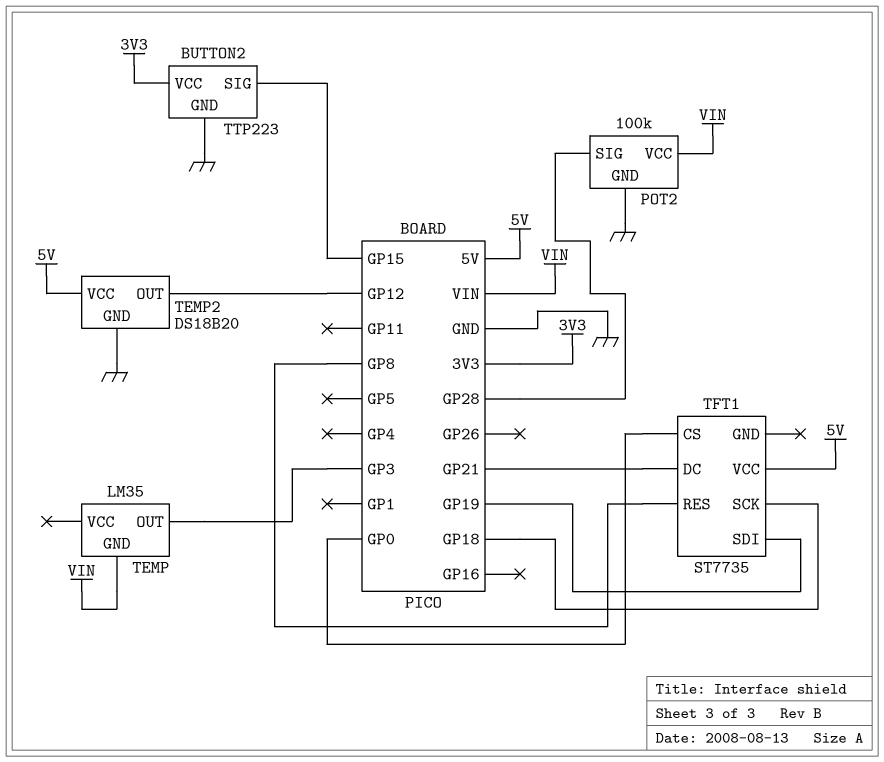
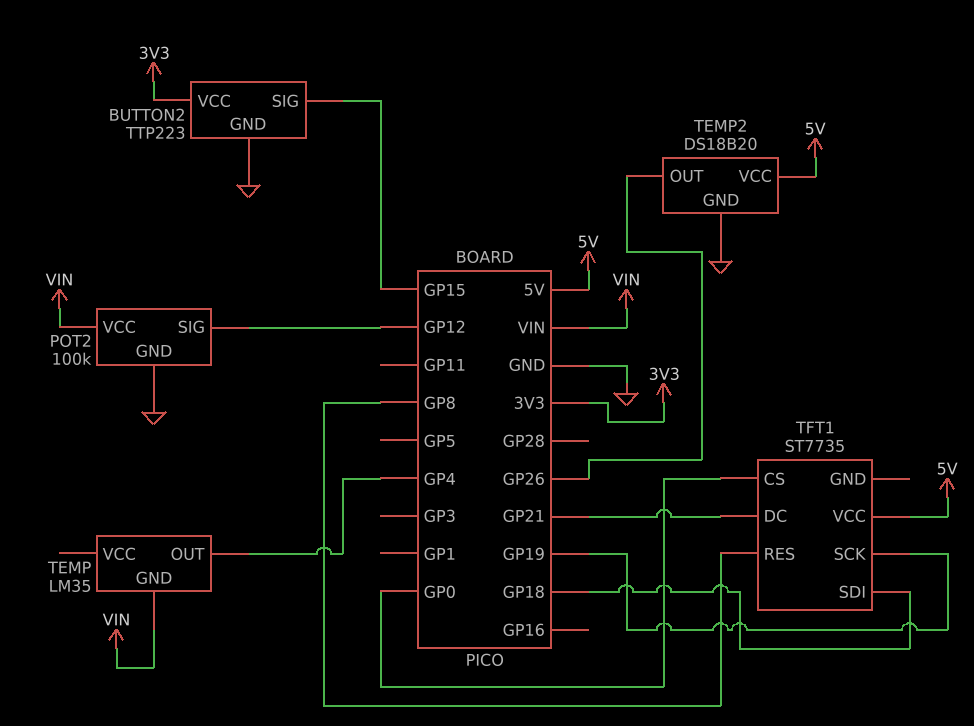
POT2 pin SIG: GP28 -> GP12
TEMP pin OUT: GP3 -> GP4
TEMP2 pin OUT: GP12 -> GP26
TFT1 pin SCK: GP18 -> GP19
TFT1 pin SDI: GP19 -> GP18

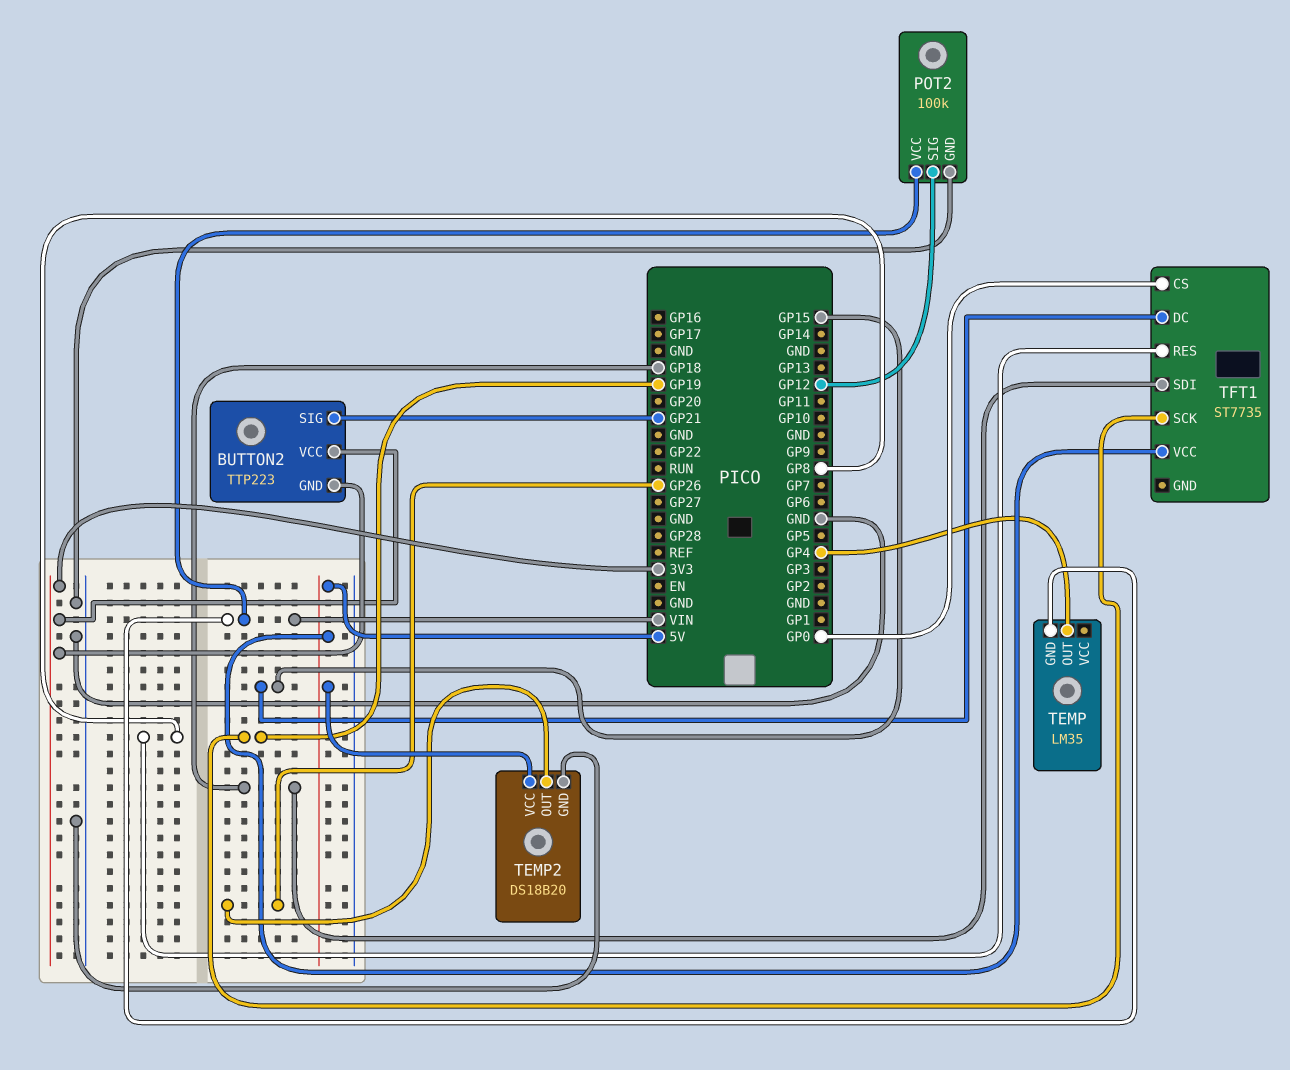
BUTTON2 pin GND: GND -> 3V3
BUTTON2 pin SIG: GP15 -> GP21
TFT1 pin DC: GP21 -> GP15

